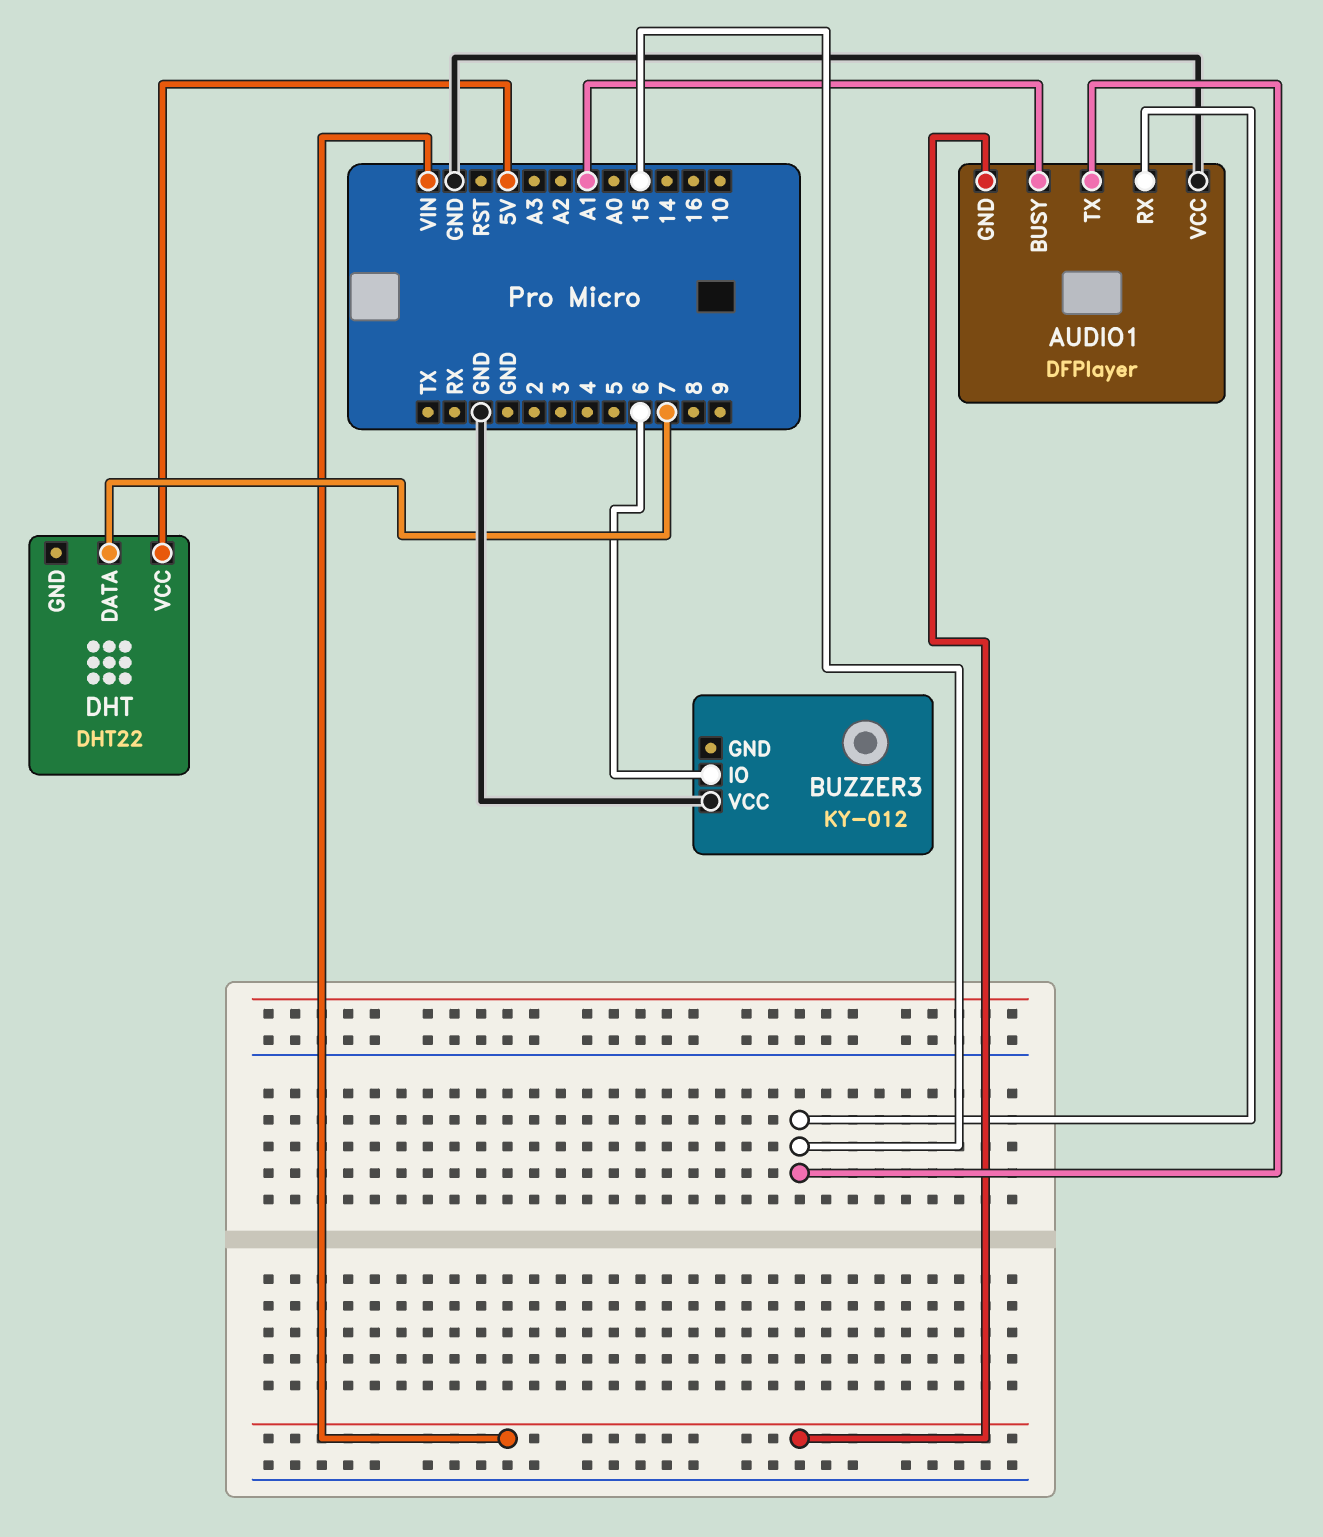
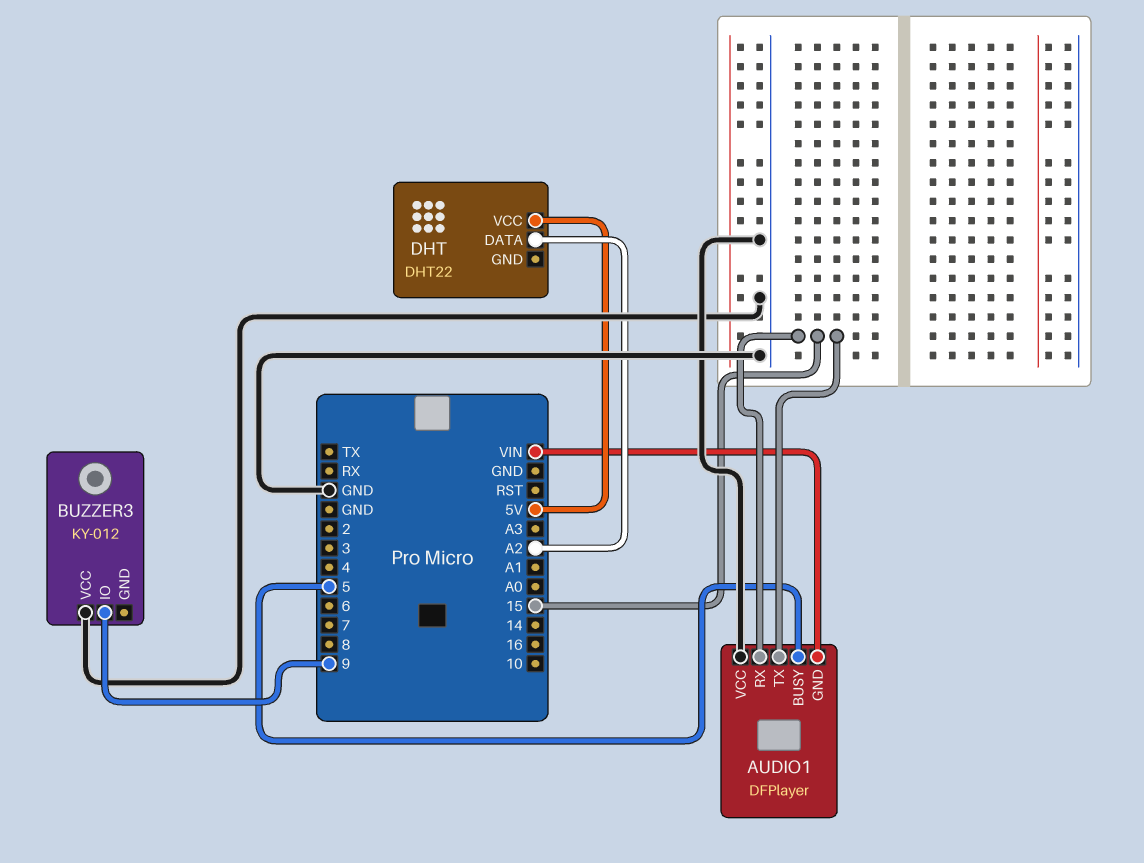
AUDIO1 pin BUSY: A1 -> 5
BUZZER3 pin IO: 6 -> 9
DHT pin DATA: 7 -> A2

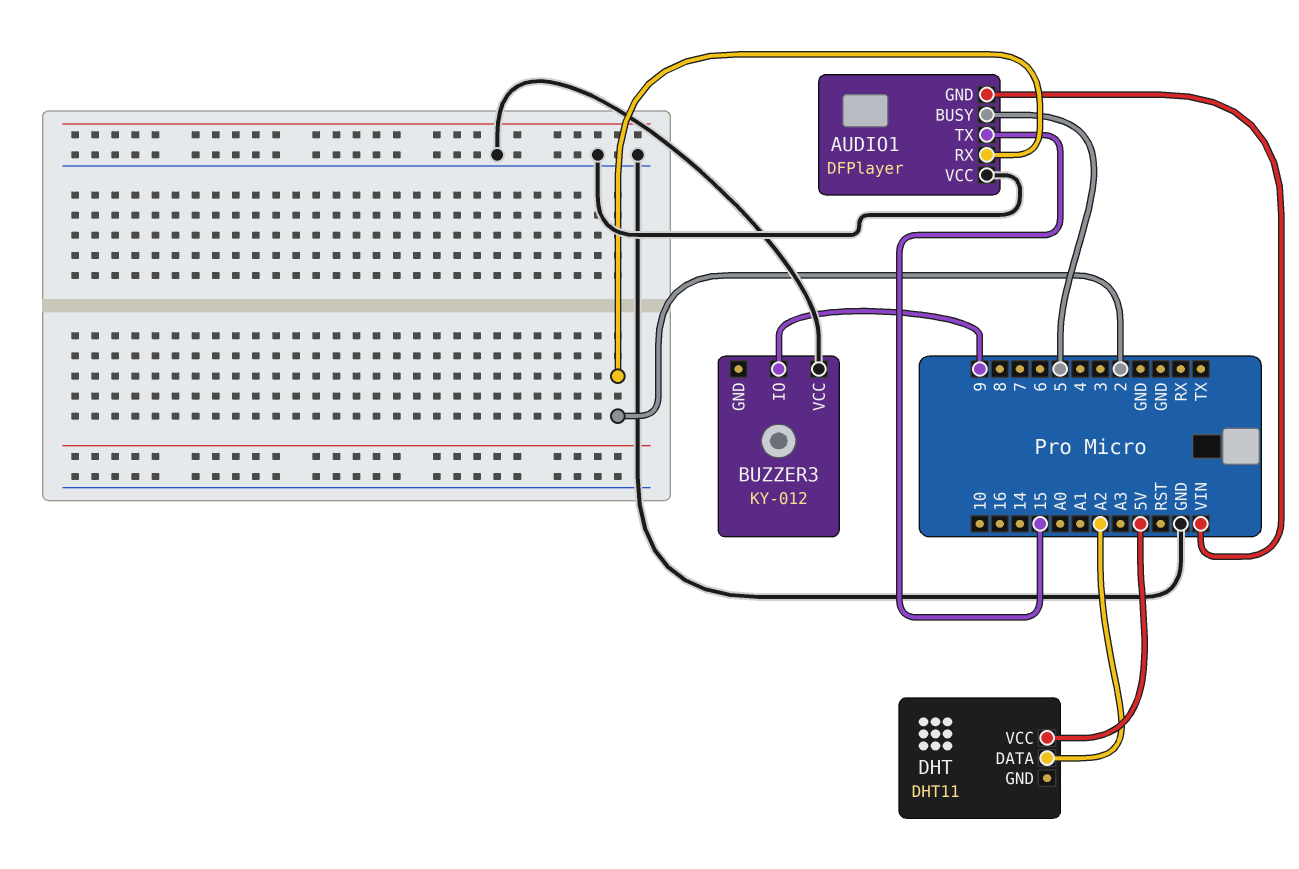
AUDIO1 pin RX: 15 -> 2
DHT: DHT22 -> DHT11

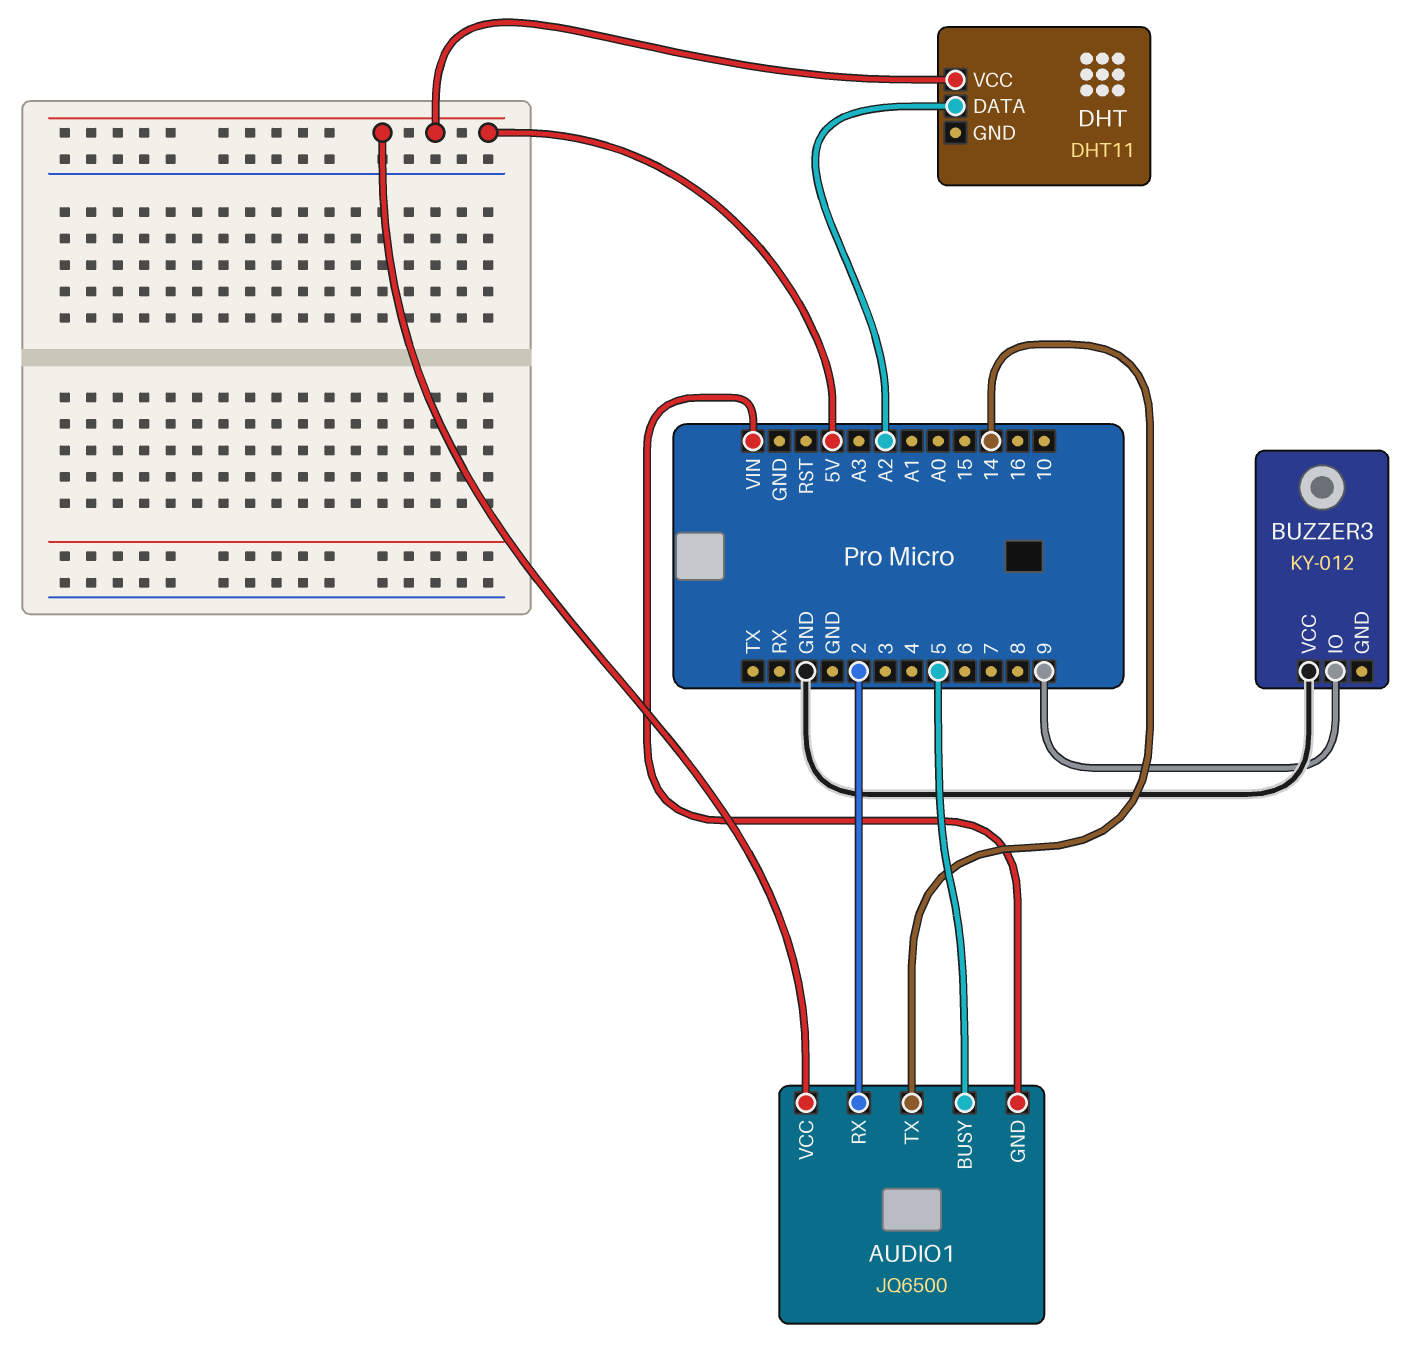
AUDIO1: DFPlayer -> JQ6500
AUDIO1 pin TX: 15 -> 14
AUDIO1 pin VCC: GND -> 5V

